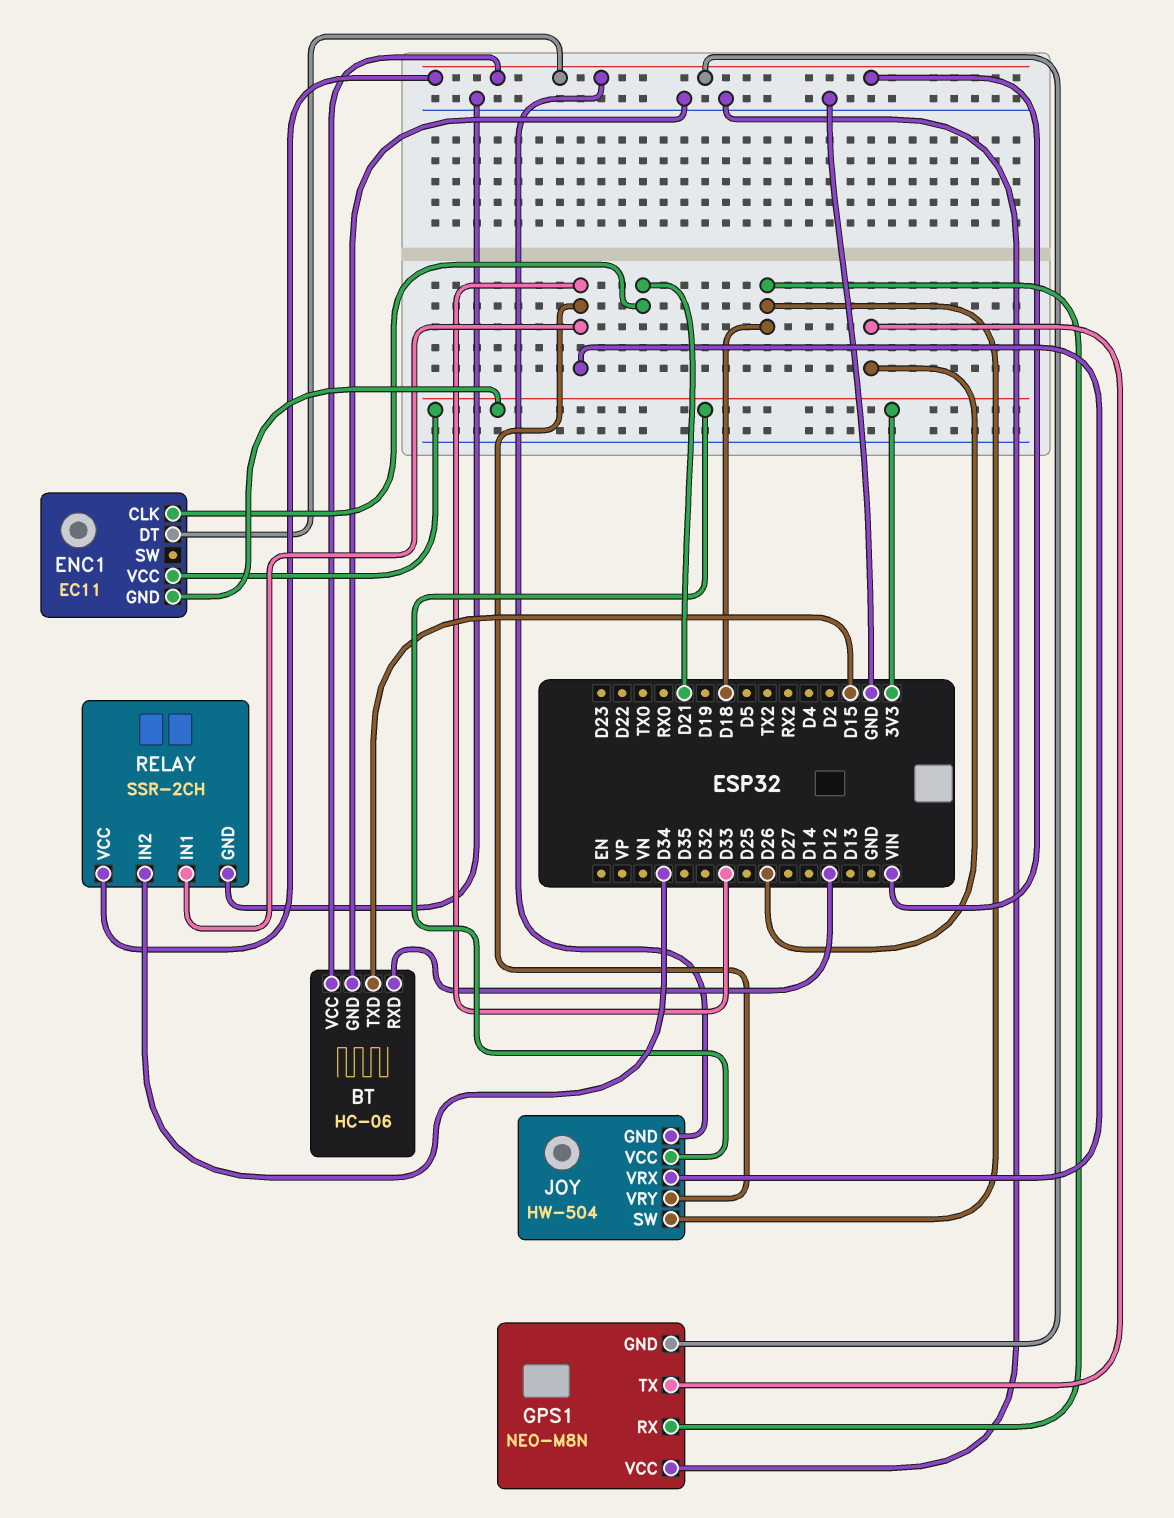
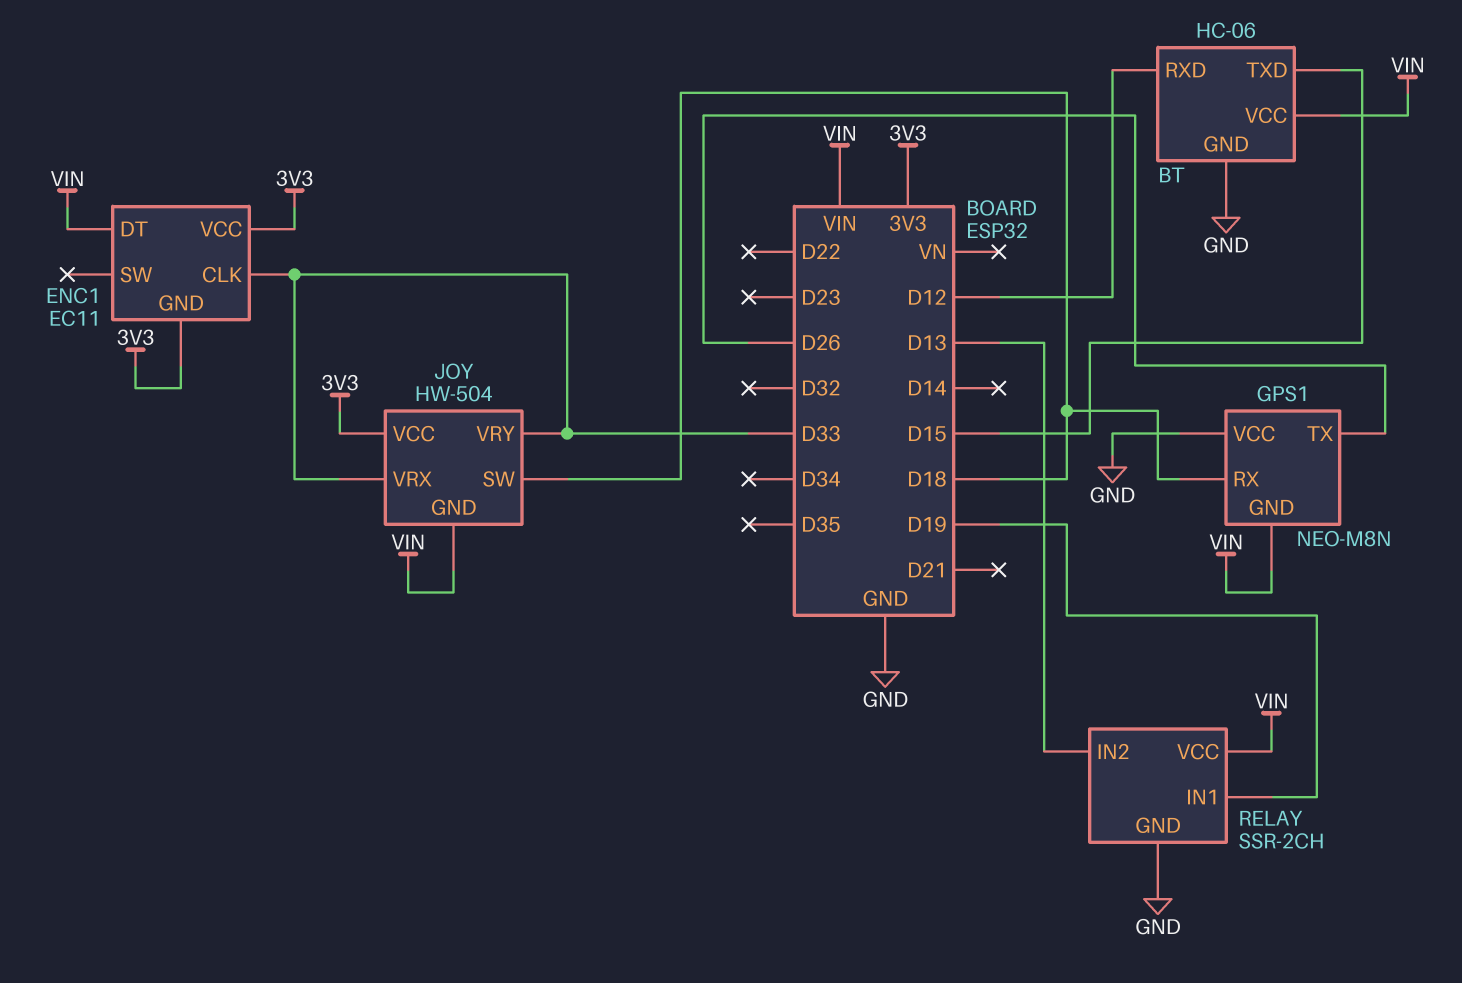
ENC1 pin CLK: D21 -> D33
RELAY pin IN1: D33 -> D19
RELAY pin IN2: D34 -> D13

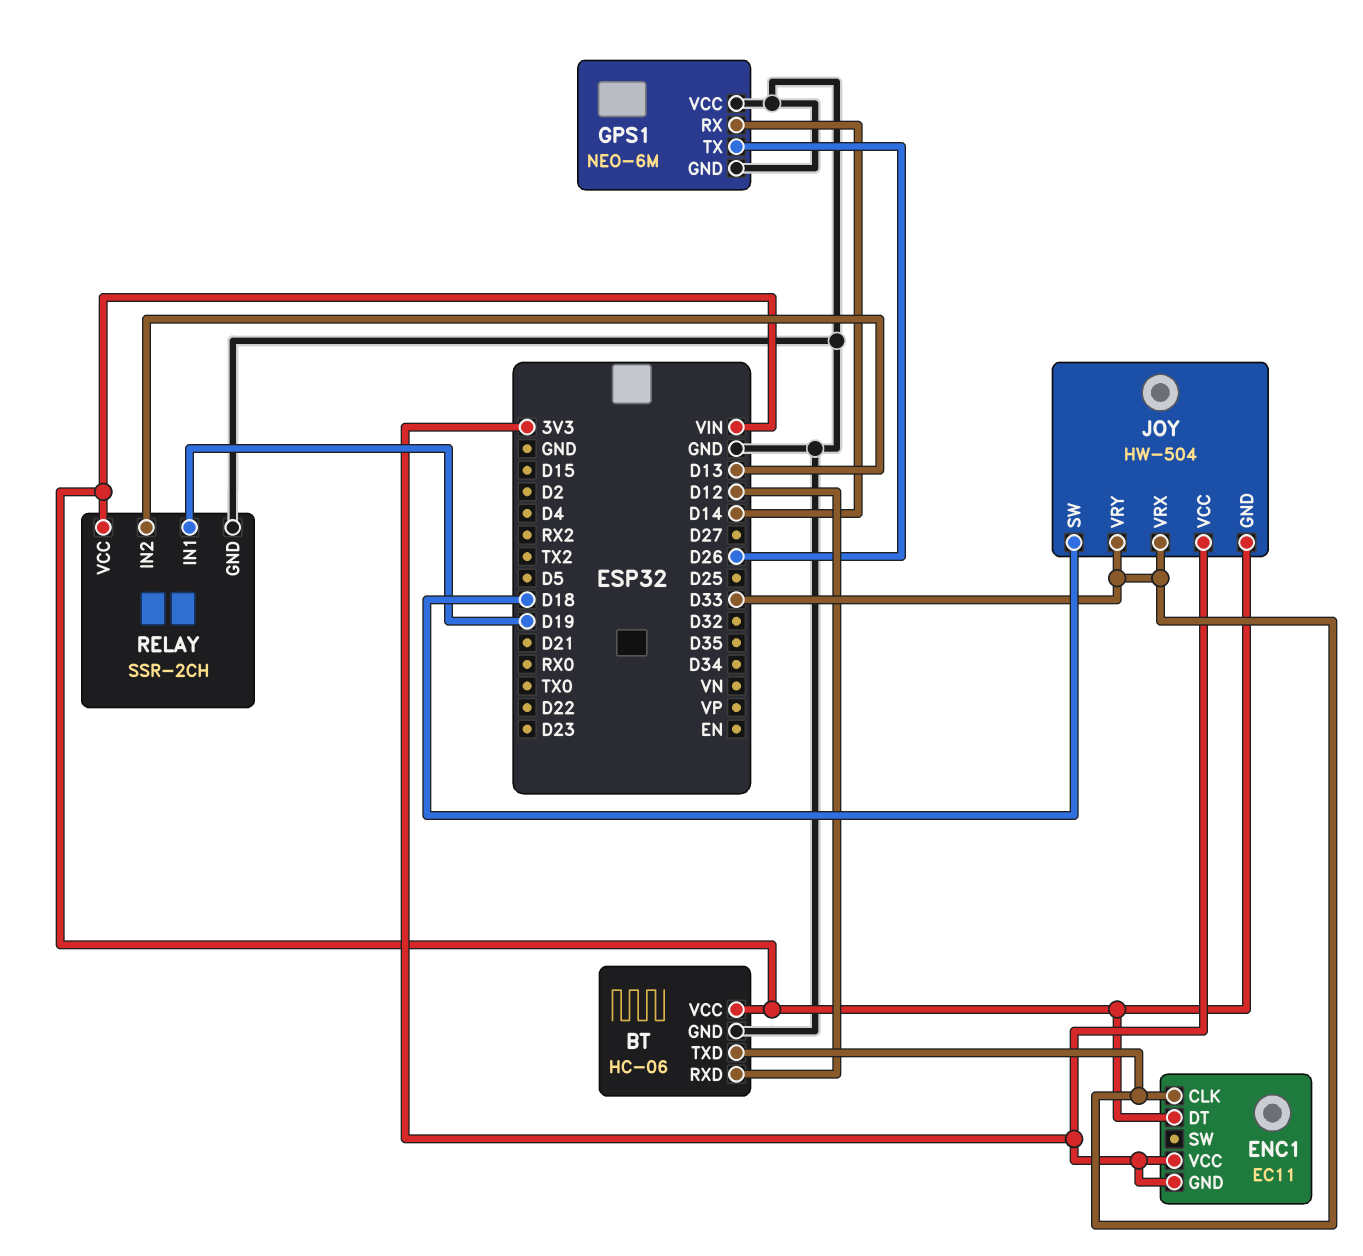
BT pin TXD: D15 -> D33
GPS1: NEO-M8N -> NEO-6M
GPS1 pin GND: VIN -> GND
GPS1 pin RX: D18 -> D14

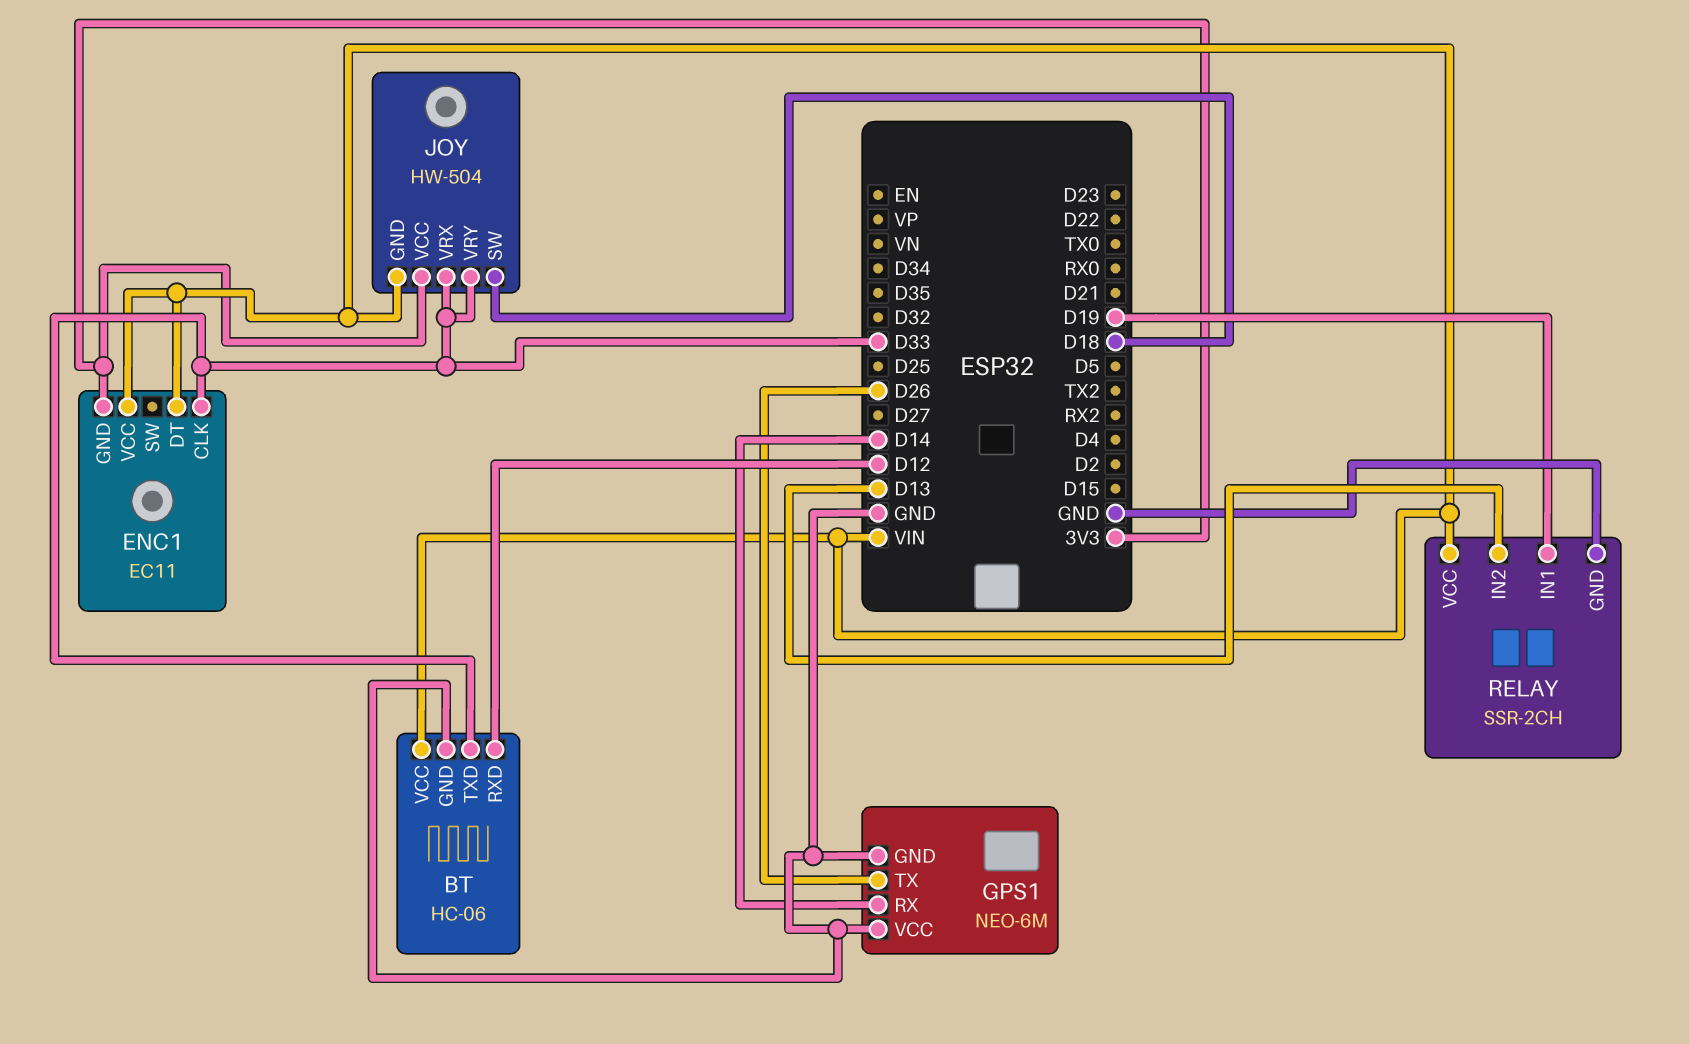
ENC1 pin VCC: 3V3 -> VIN

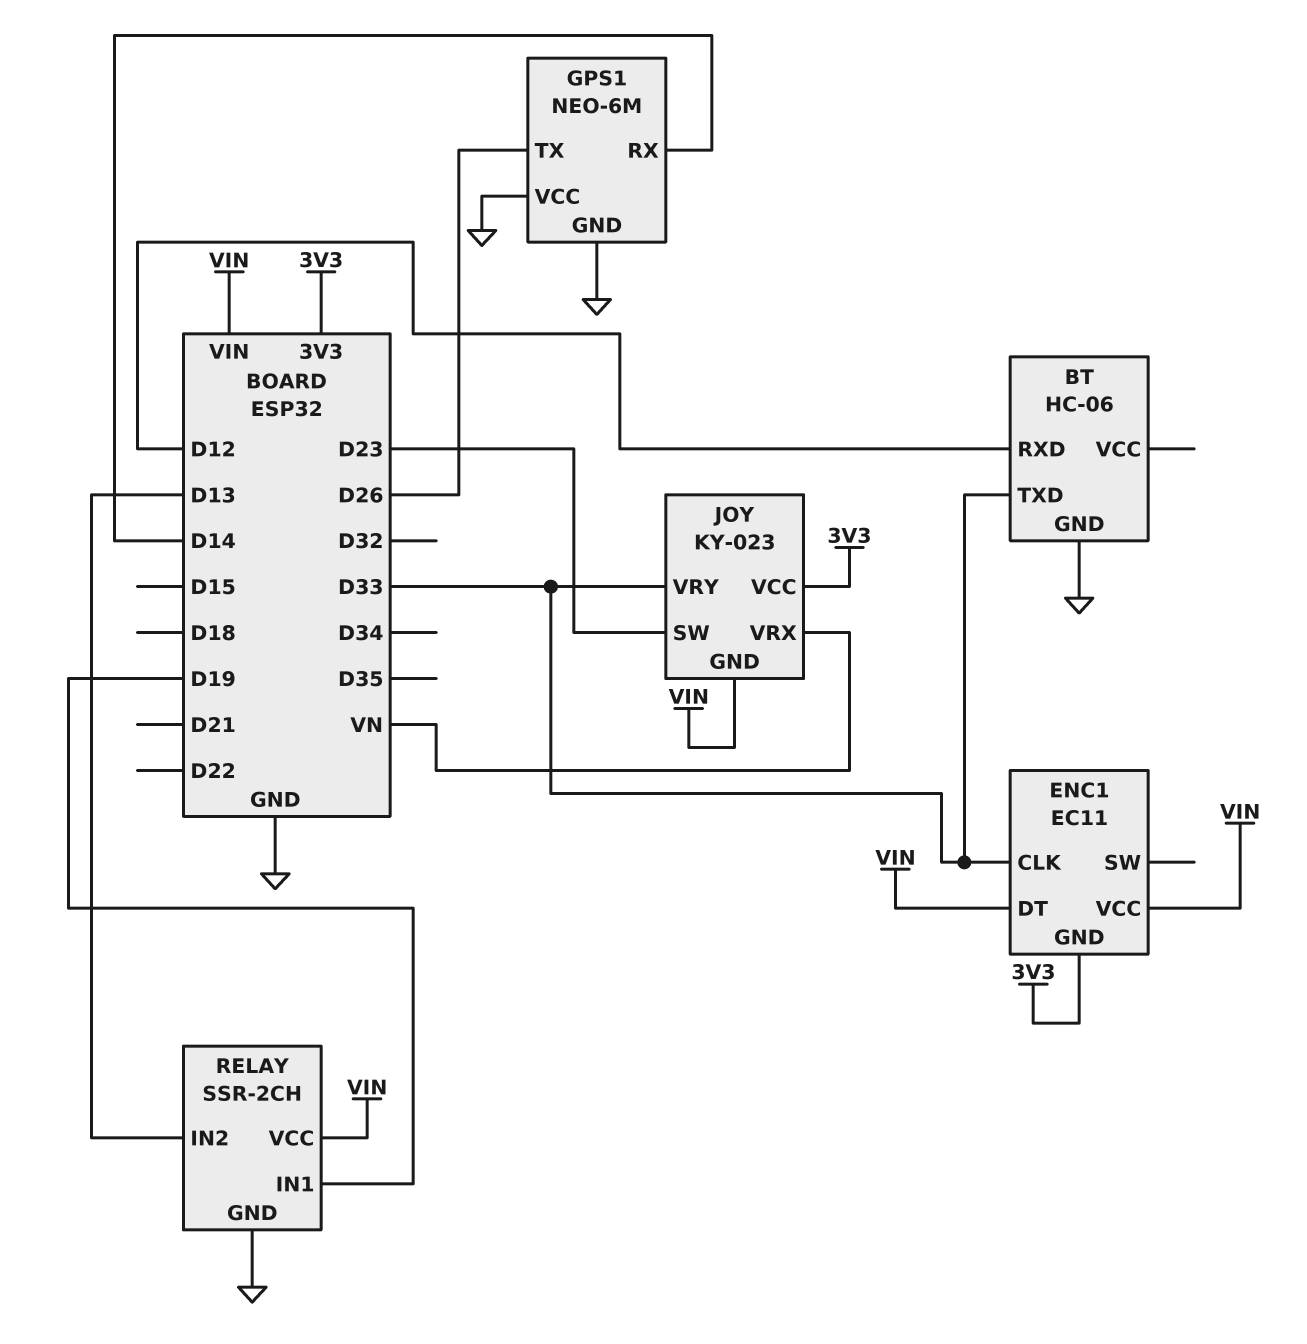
BT pin VCC: VIN -> none
JOY: HW-504 -> KY-023
JOY pin SW: D18 -> D23
JOY pin VRX: D33 -> VN

